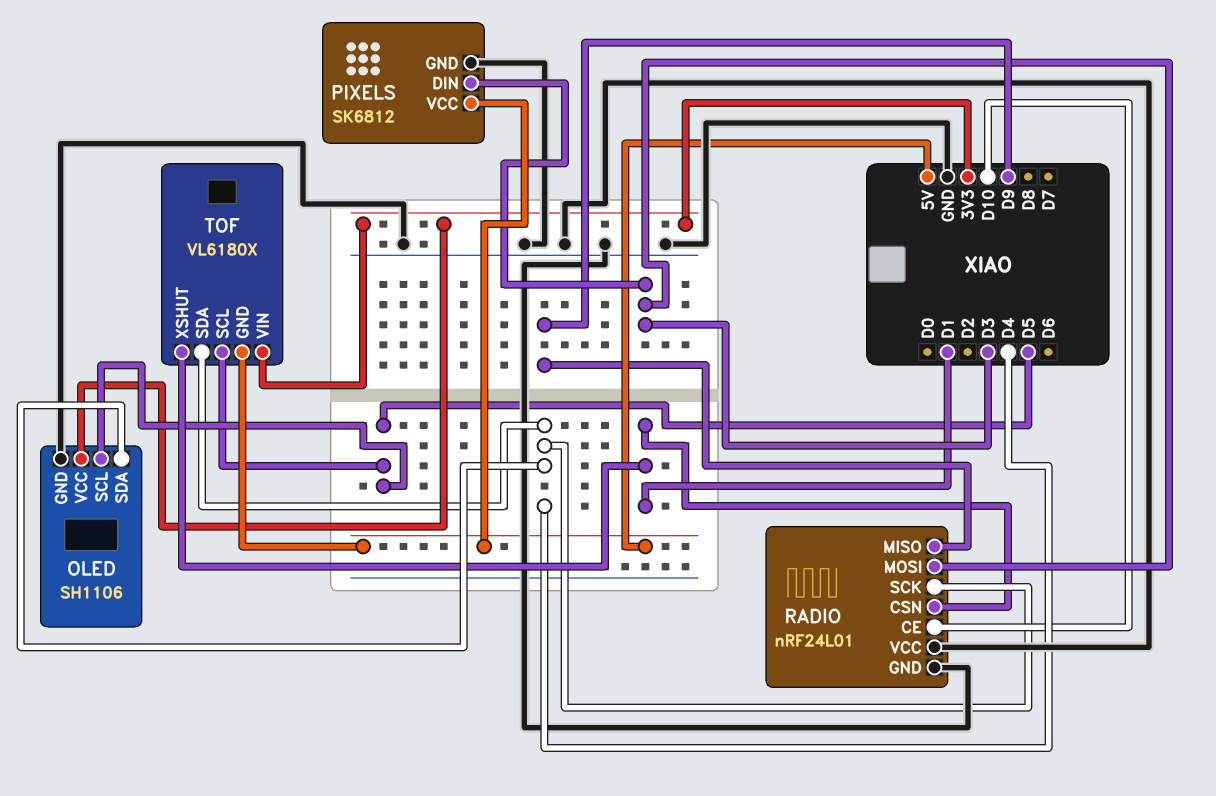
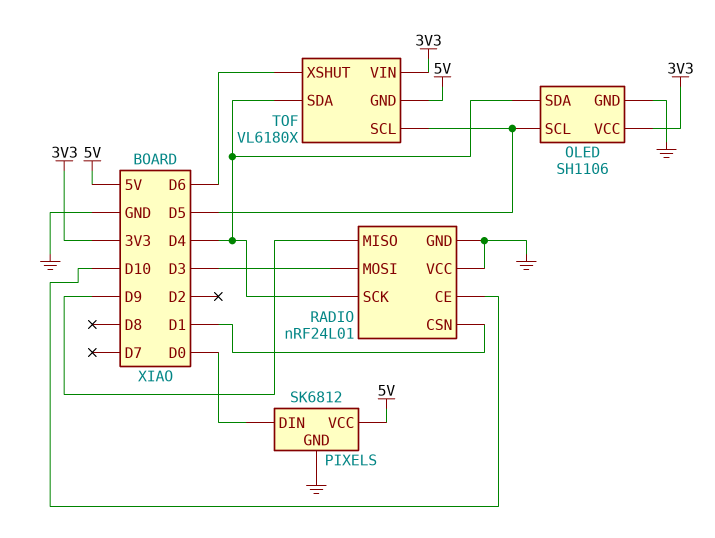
PIXELS pin DIN: D3 -> D0
TOF pin XSHUT: D1 -> D6

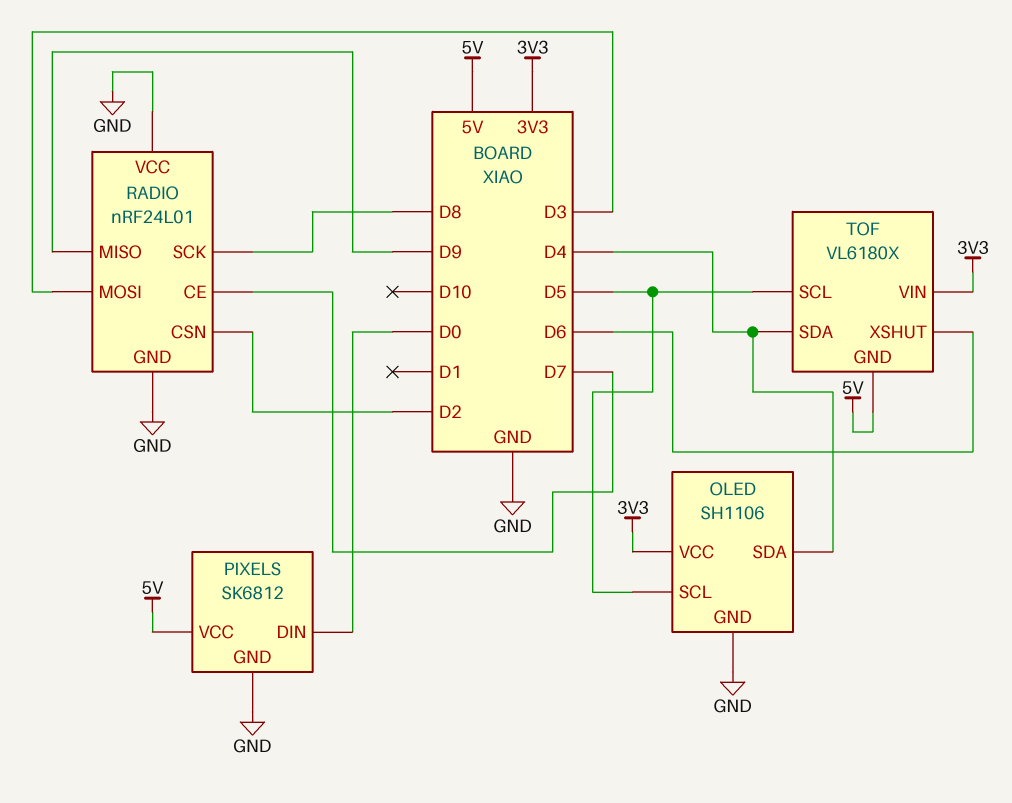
RADIO pin CE: D10 -> D7
RADIO pin CSN: D1 -> D2
RADIO pin SCK: D4 -> D8

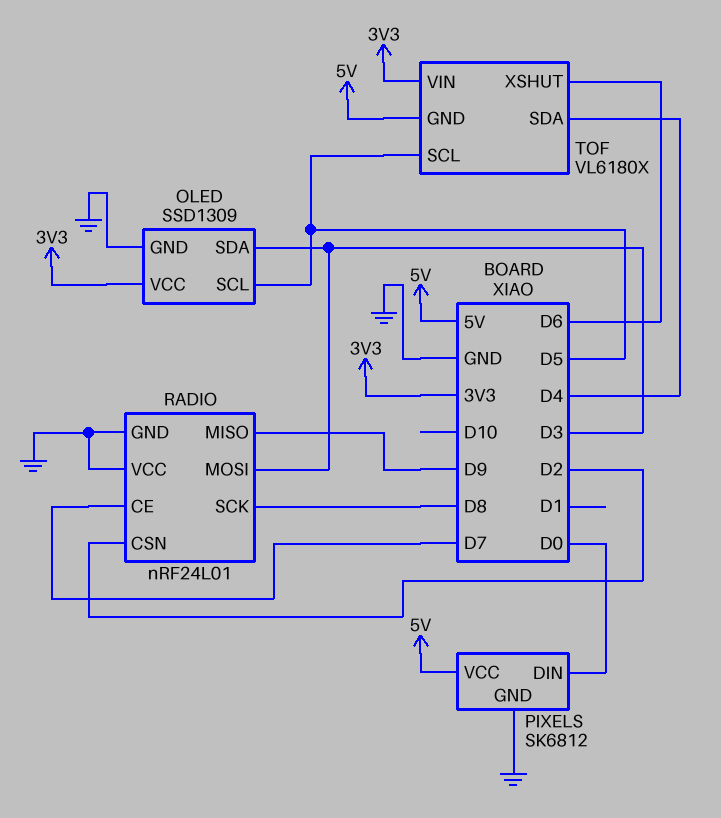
OLED: SH1106 -> SSD1309
OLED pin SDA: D4 -> D3

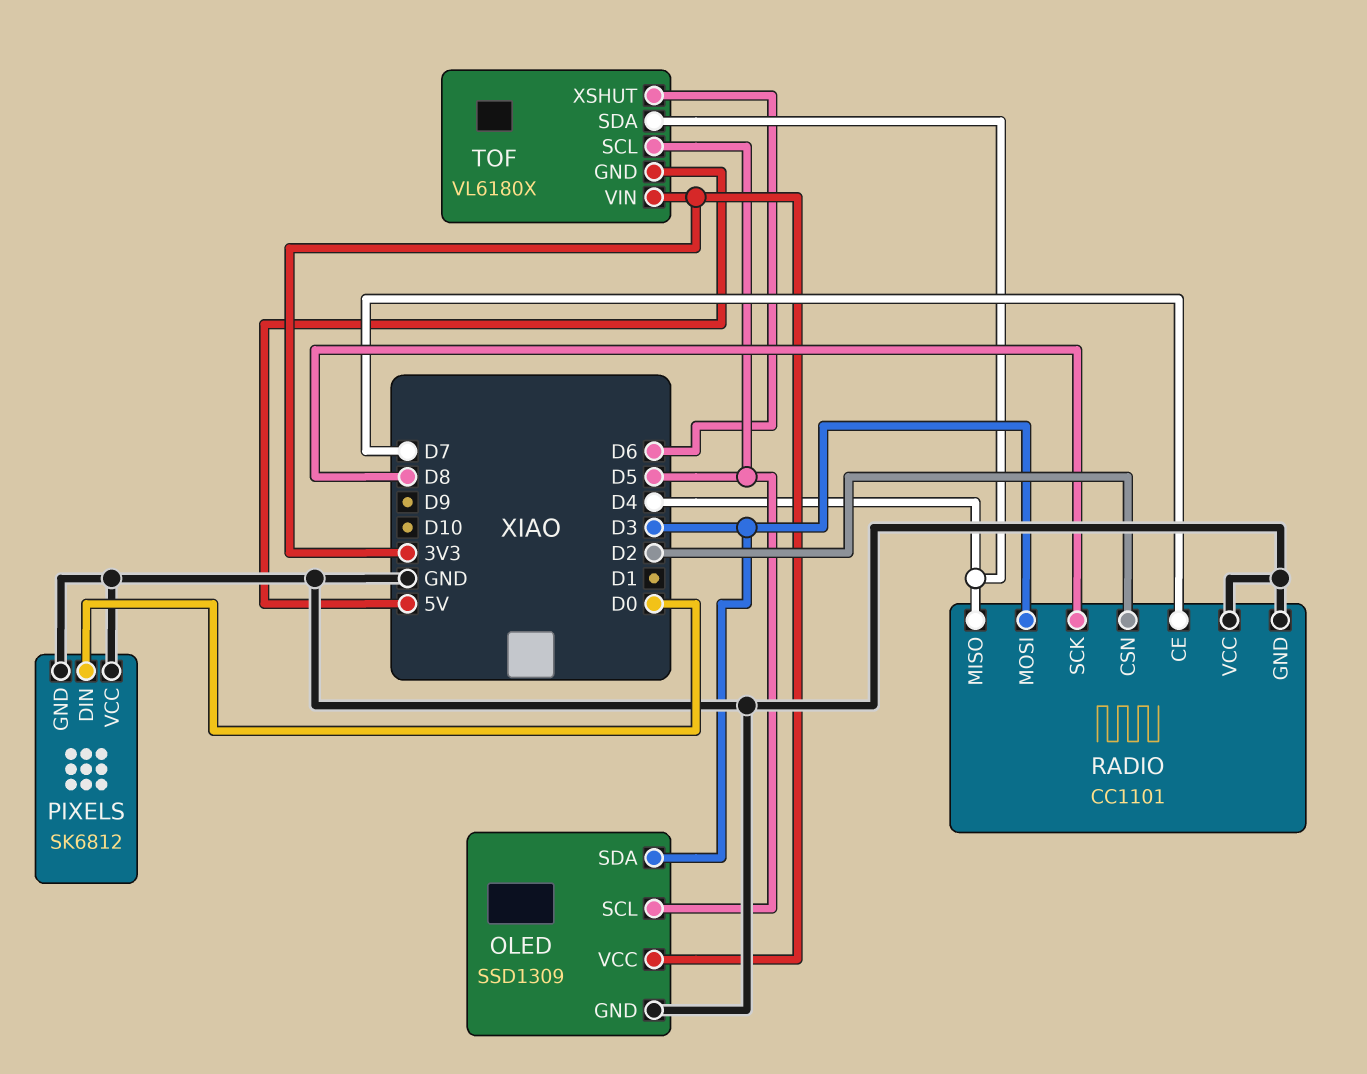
PIXELS pin VCC: 5V -> GND
RADIO: nRF24L01 -> CC1101
RADIO pin MISO: D9 -> D4

